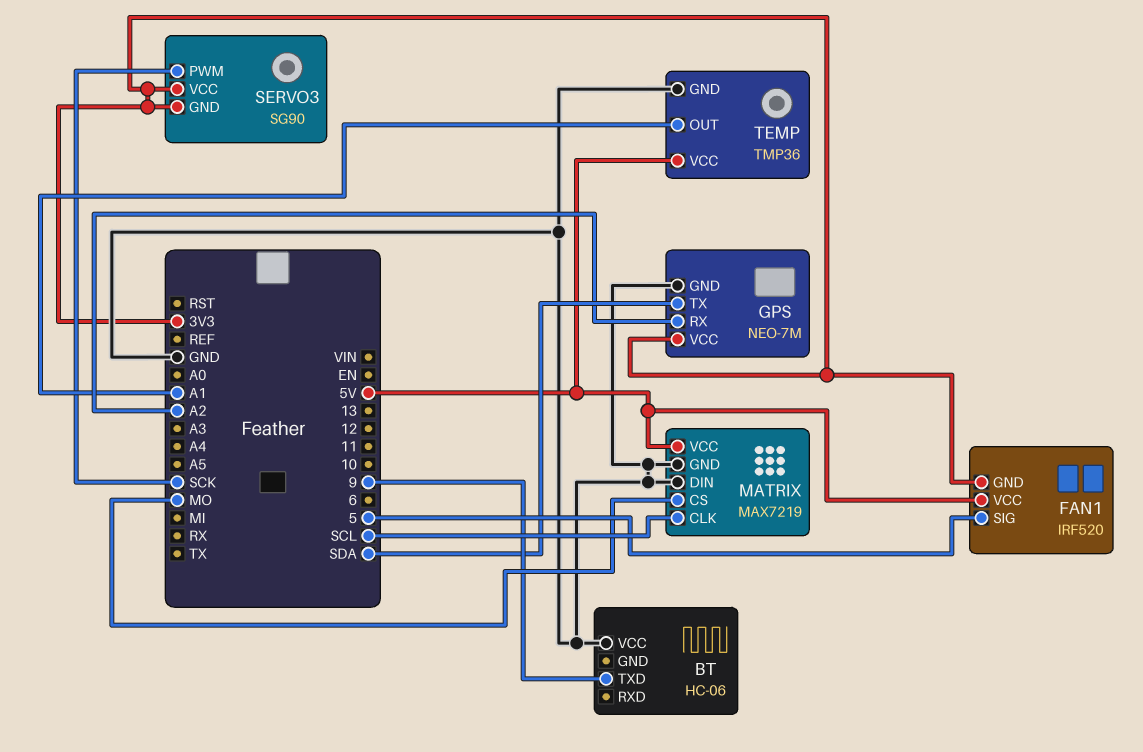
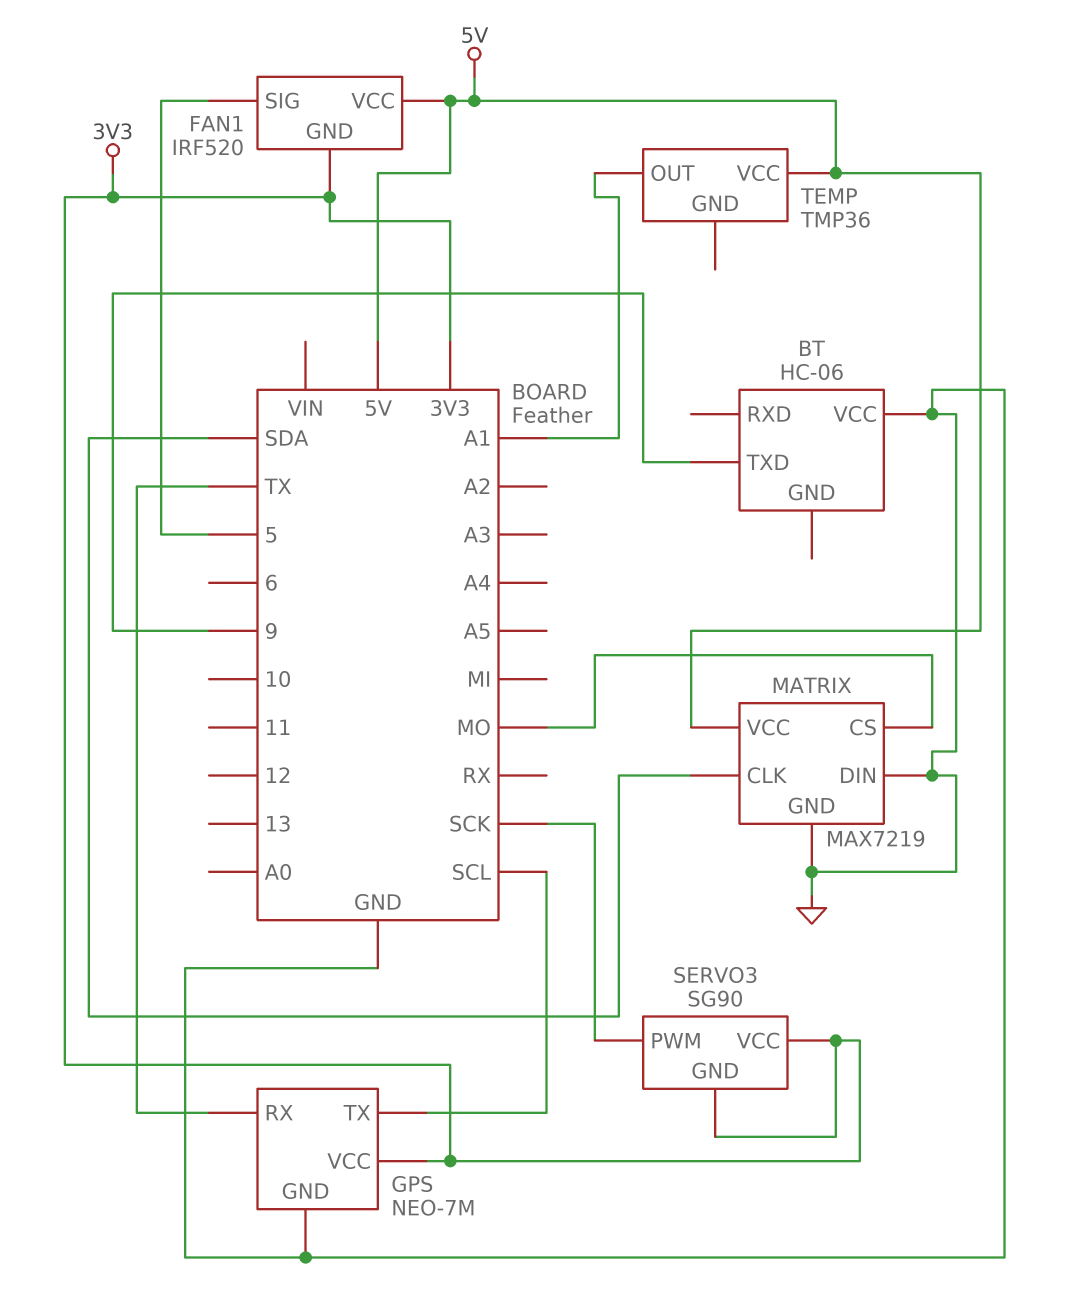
GPS pin RX: A2 -> TX
GPS pin TX: SDA -> SCL
MATRIX pin CLK: SCL -> SDA
TEMP pin GND: GND -> none

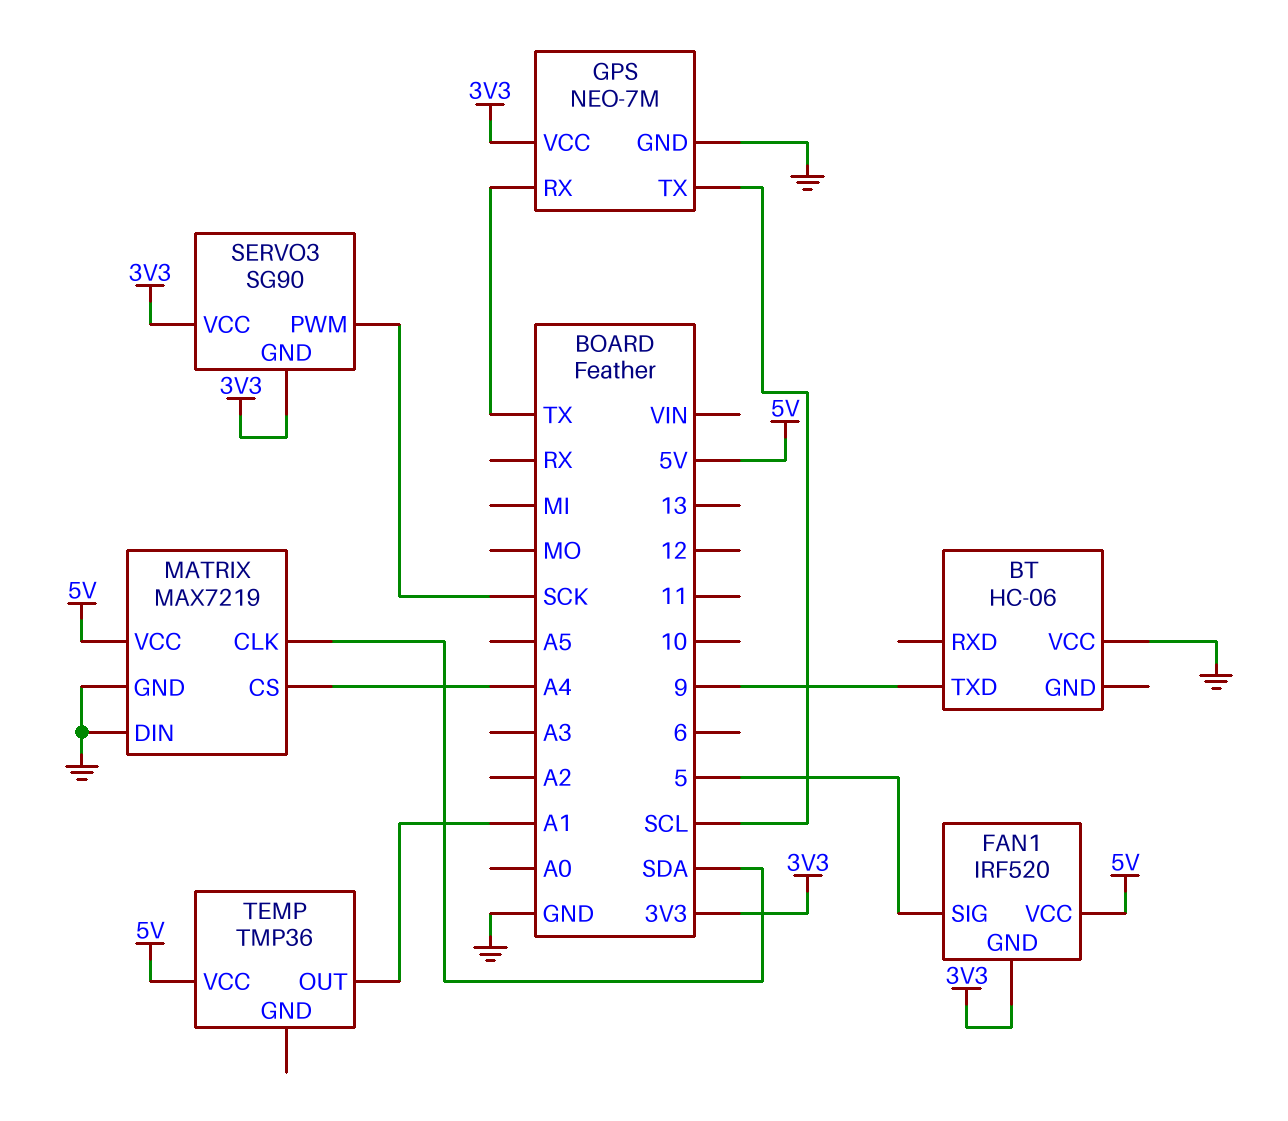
MATRIX pin CS: MO -> A4

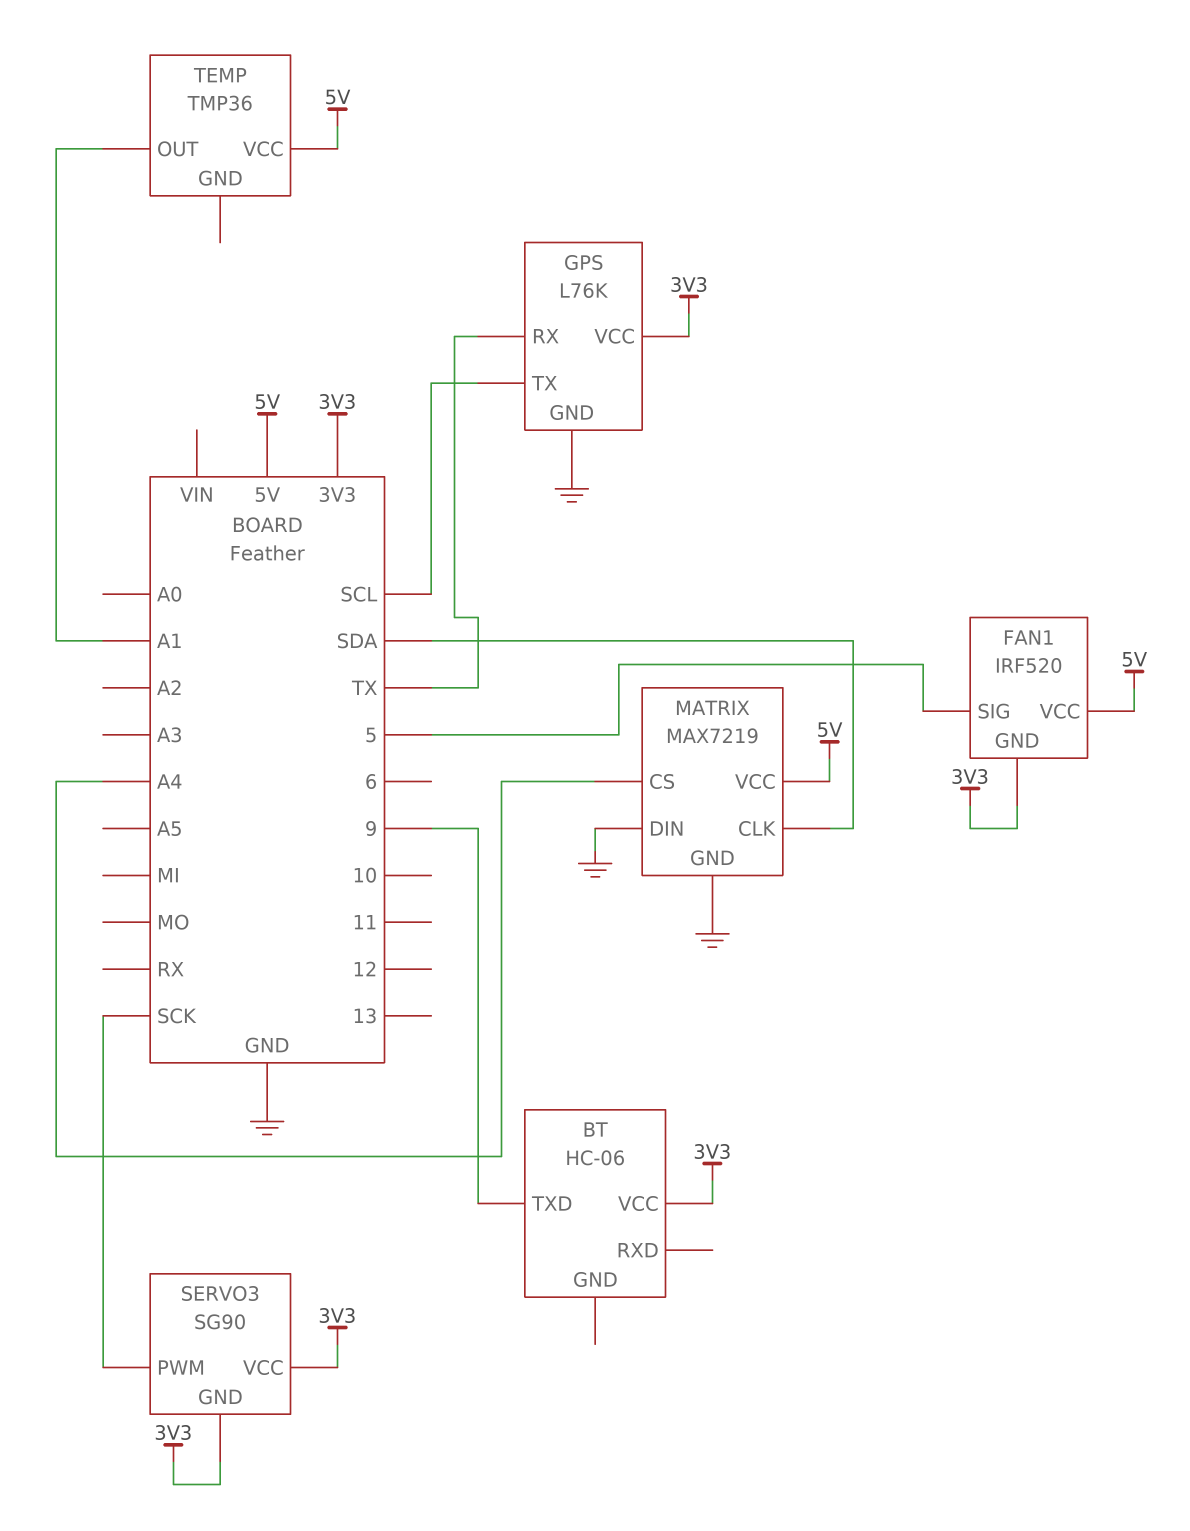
BT pin VCC: GND -> 3V3
GPS: NEO-7M -> L76K

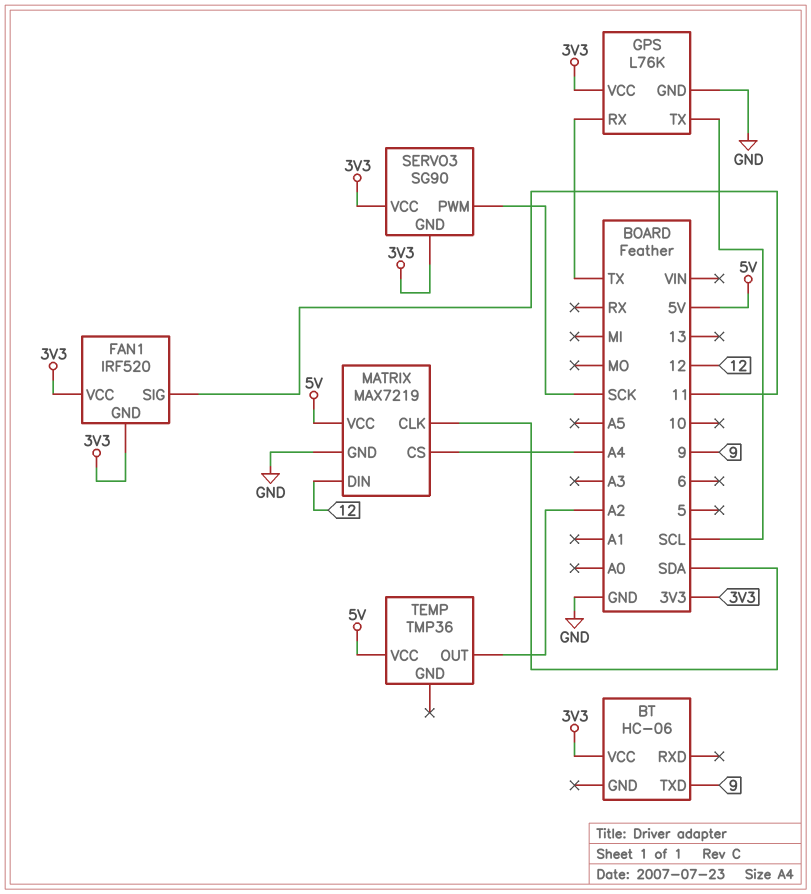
FAN1 pin SIG: 5 -> 11
FAN1 pin VCC: 5V -> 3V3
MATRIX pin DIN: GND -> 12
TEMP pin OUT: A1 -> A2

